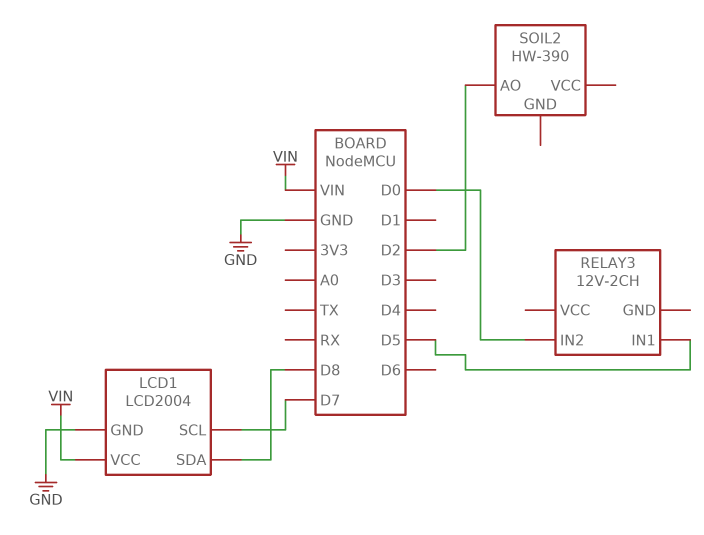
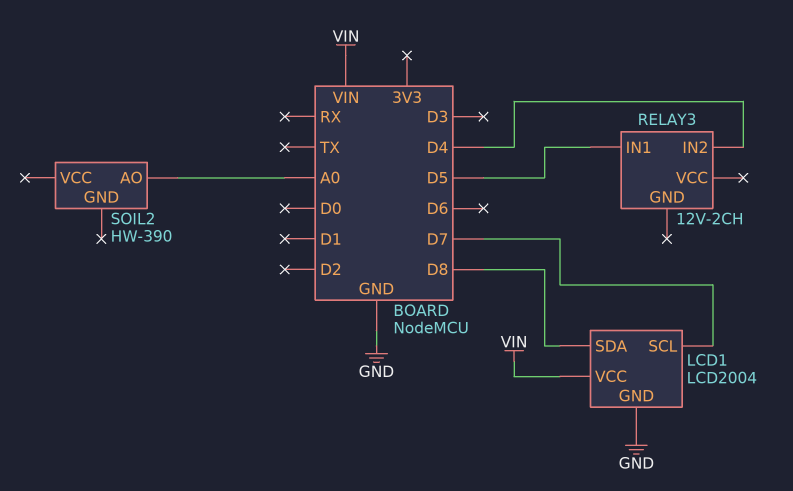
RELAY3 pin IN2: D0 -> D4
SOIL2 pin AO: D2 -> A0

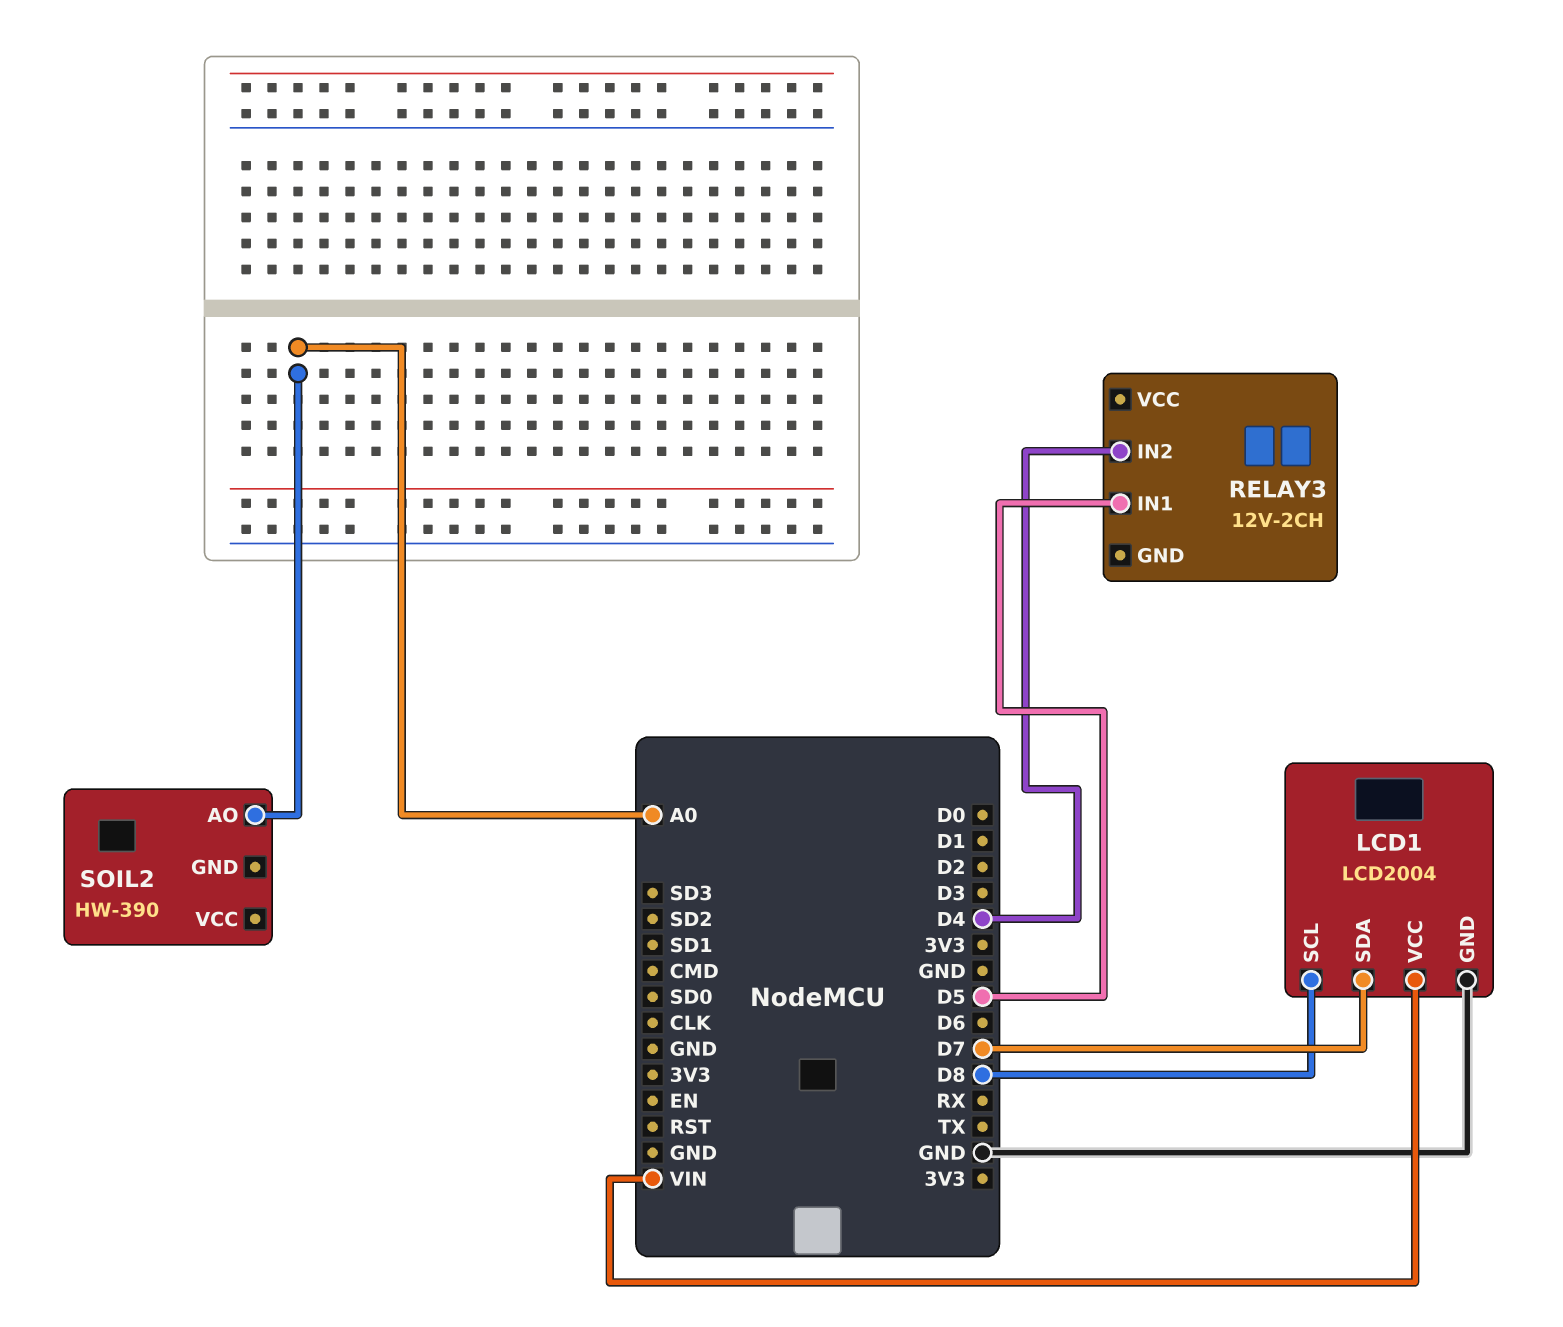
LCD1 pin SCL: D7 -> D8
LCD1 pin SDA: D8 -> D7

